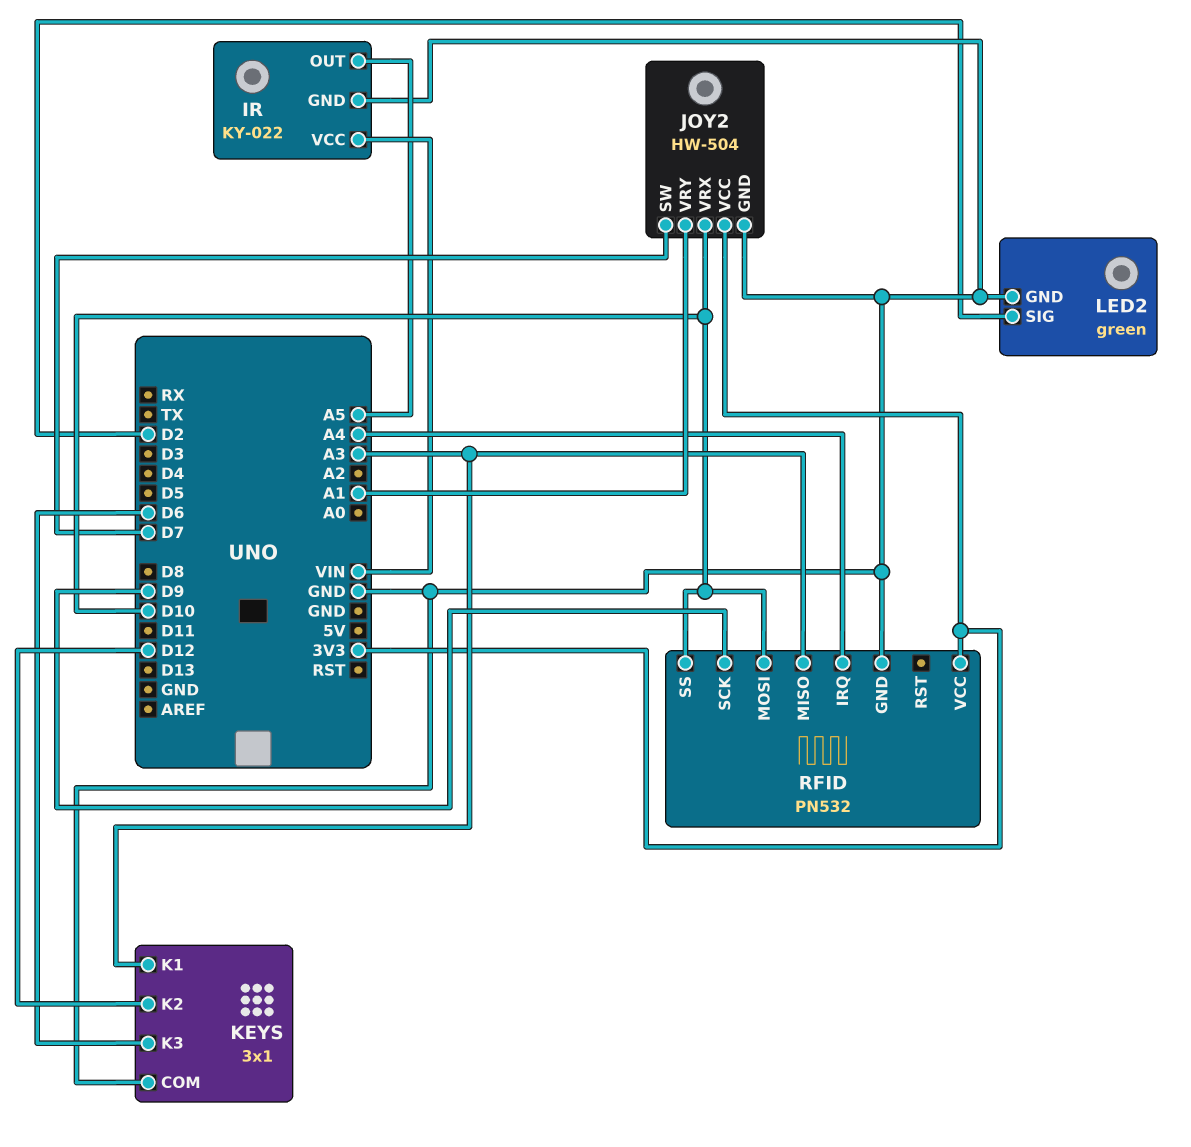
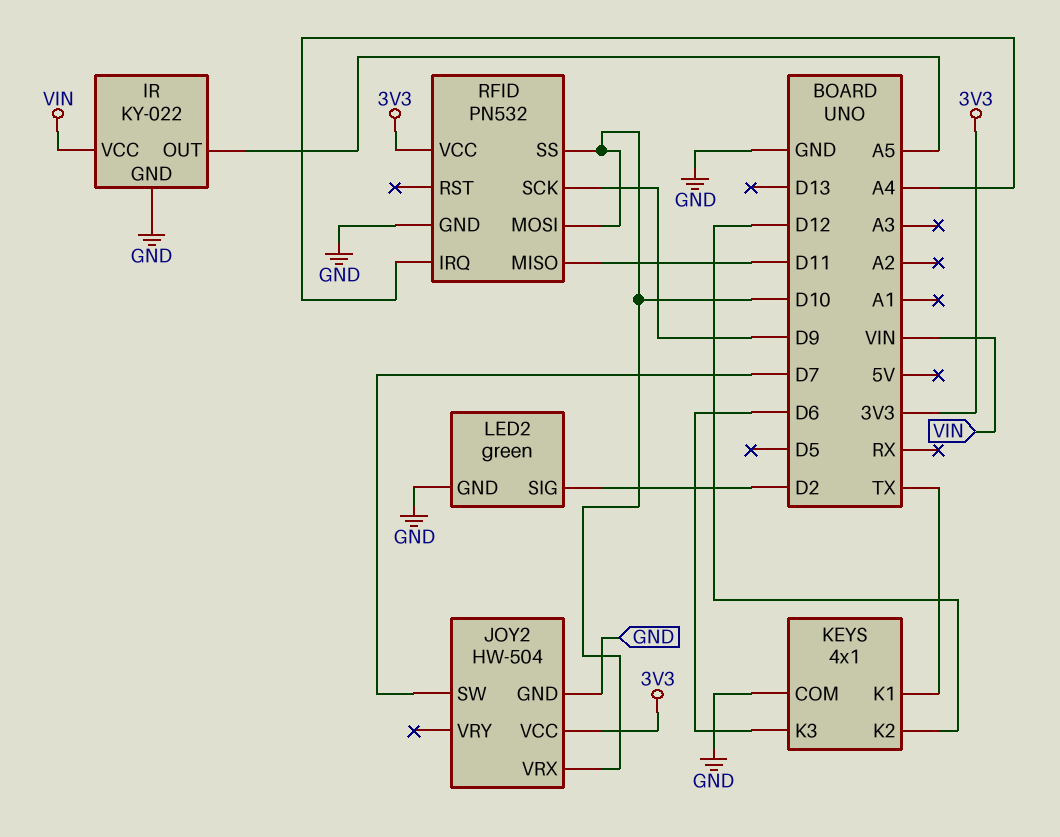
JOY2 pin VRY: A1 -> none
KEYS: 3x1 -> 4x1
KEYS pin K1: A3 -> TX
RFID pin MISO: A3 -> D11

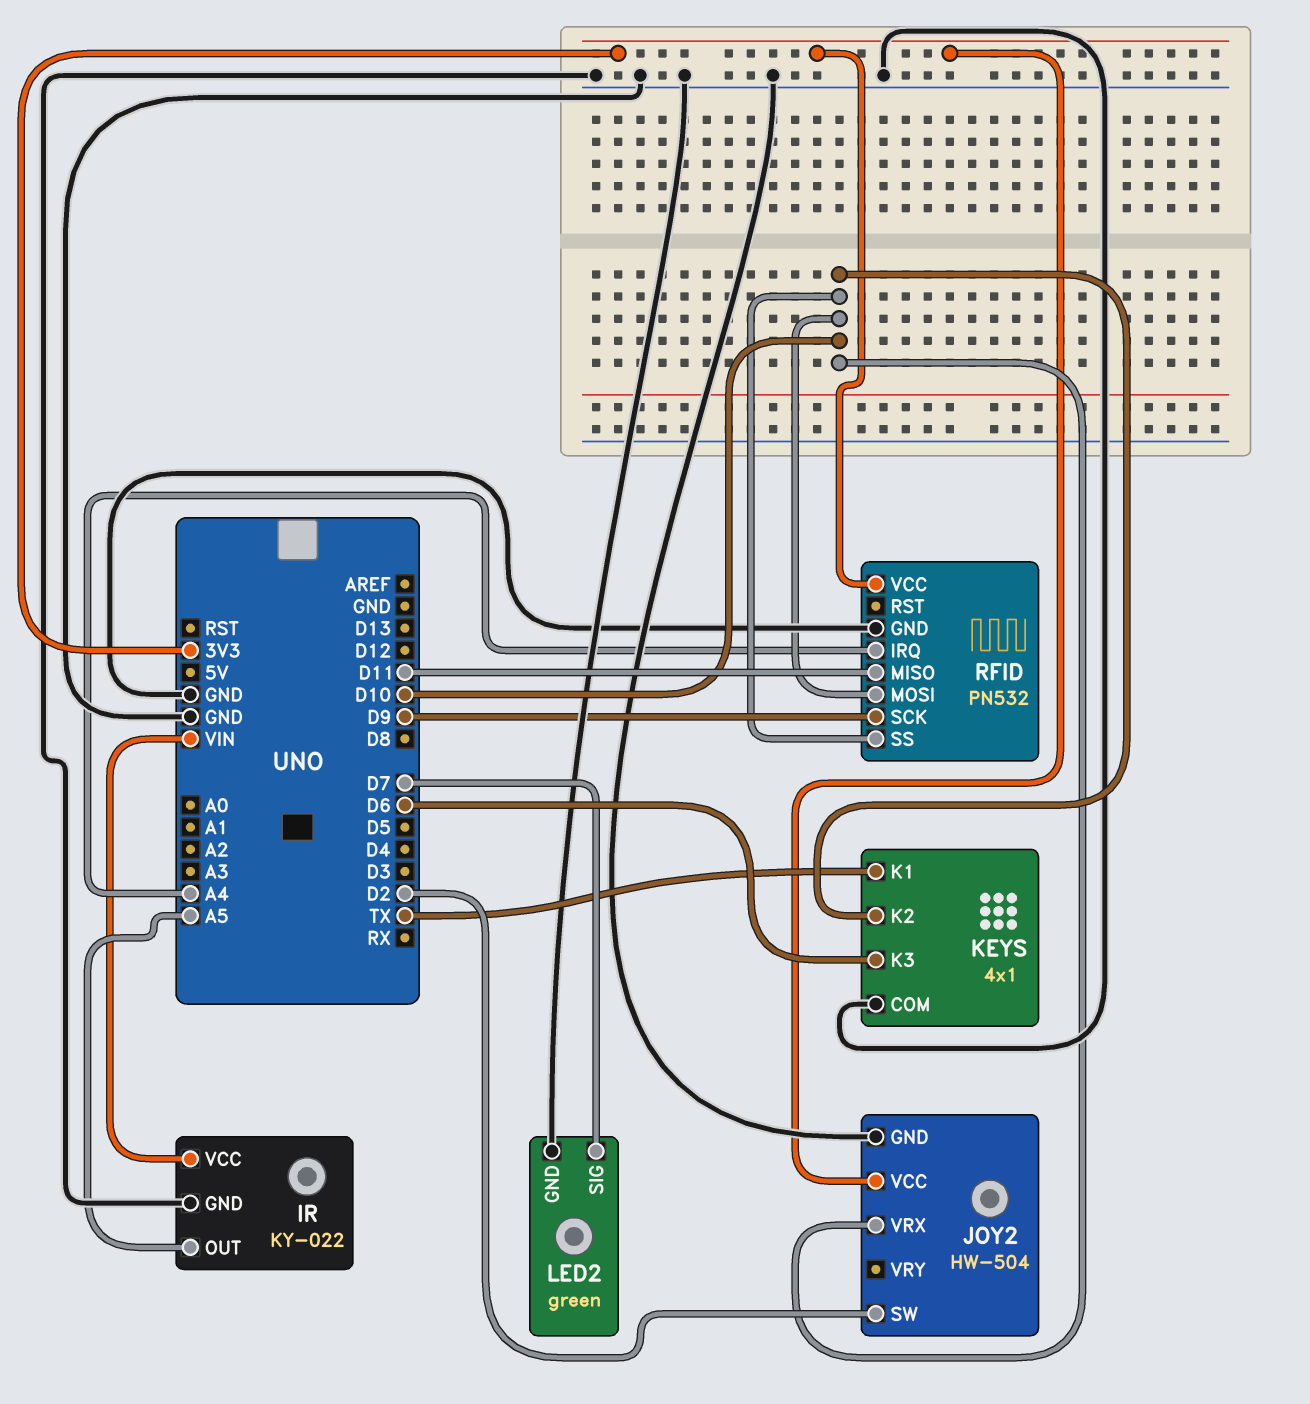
JOY2 pin SW: D7 -> D2
KEYS pin K2: D12 -> D10
LED2 pin SIG: D2 -> D7

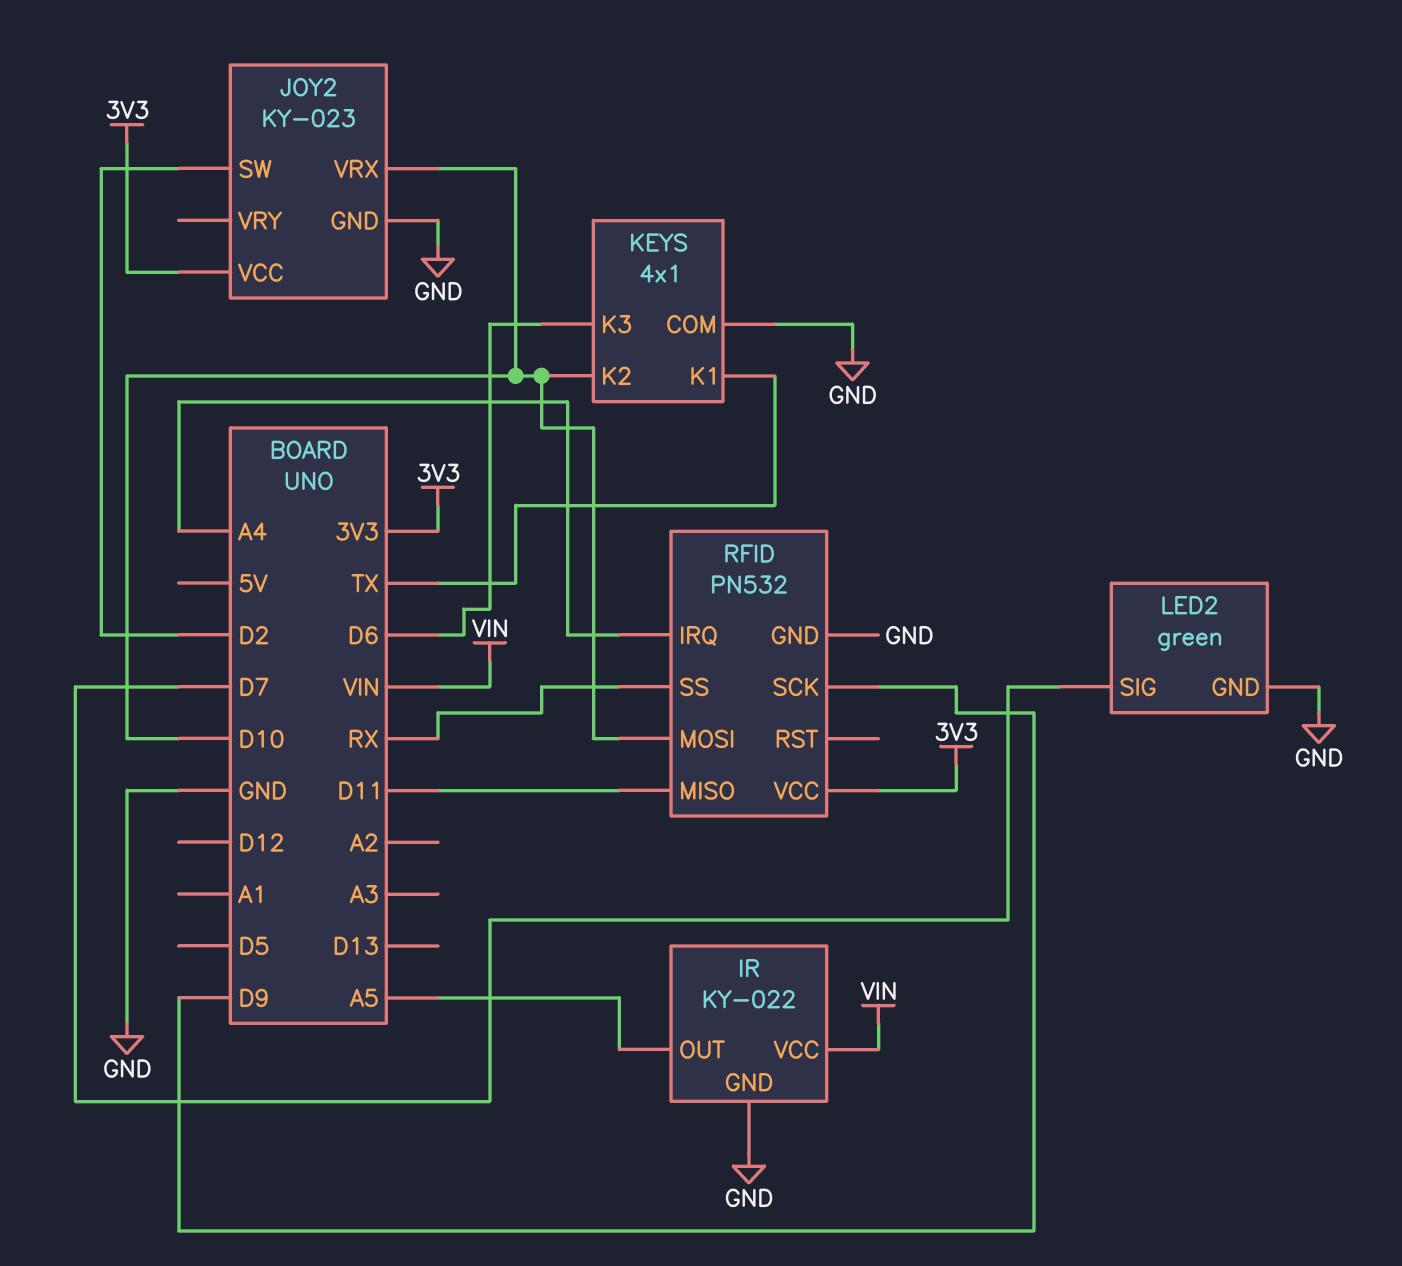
JOY2: HW-504 -> KY-023
RFID pin SS: D10 -> RX

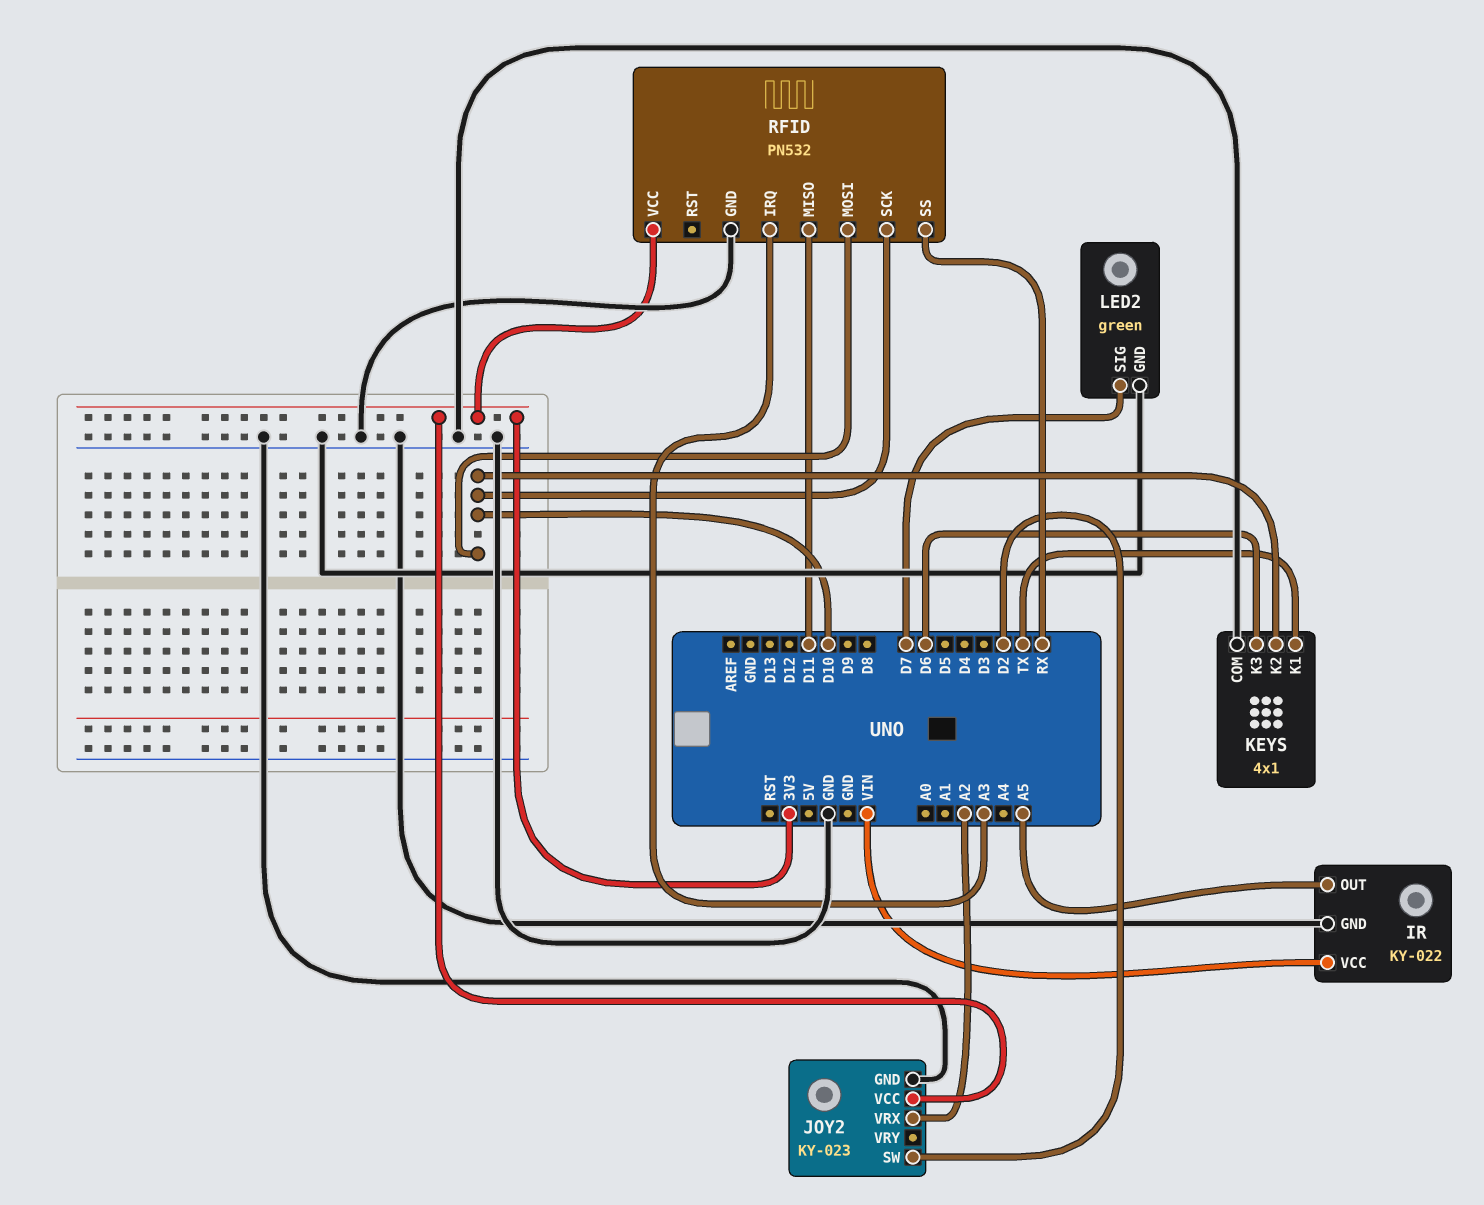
JOY2 pin VRX: D10 -> A2
RFID pin IRQ: A4 -> A3
RFID pin SCK: D9 -> D10

